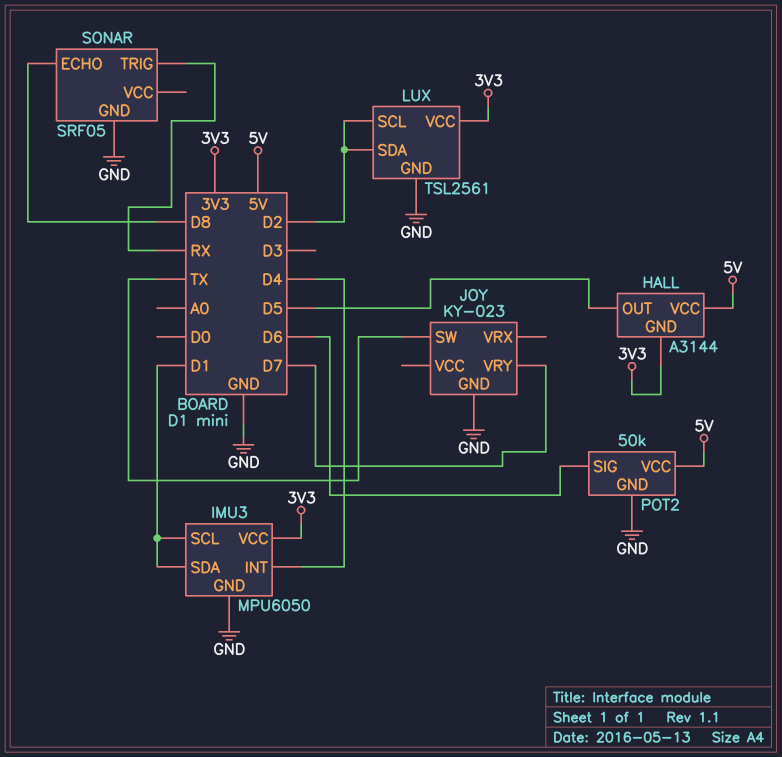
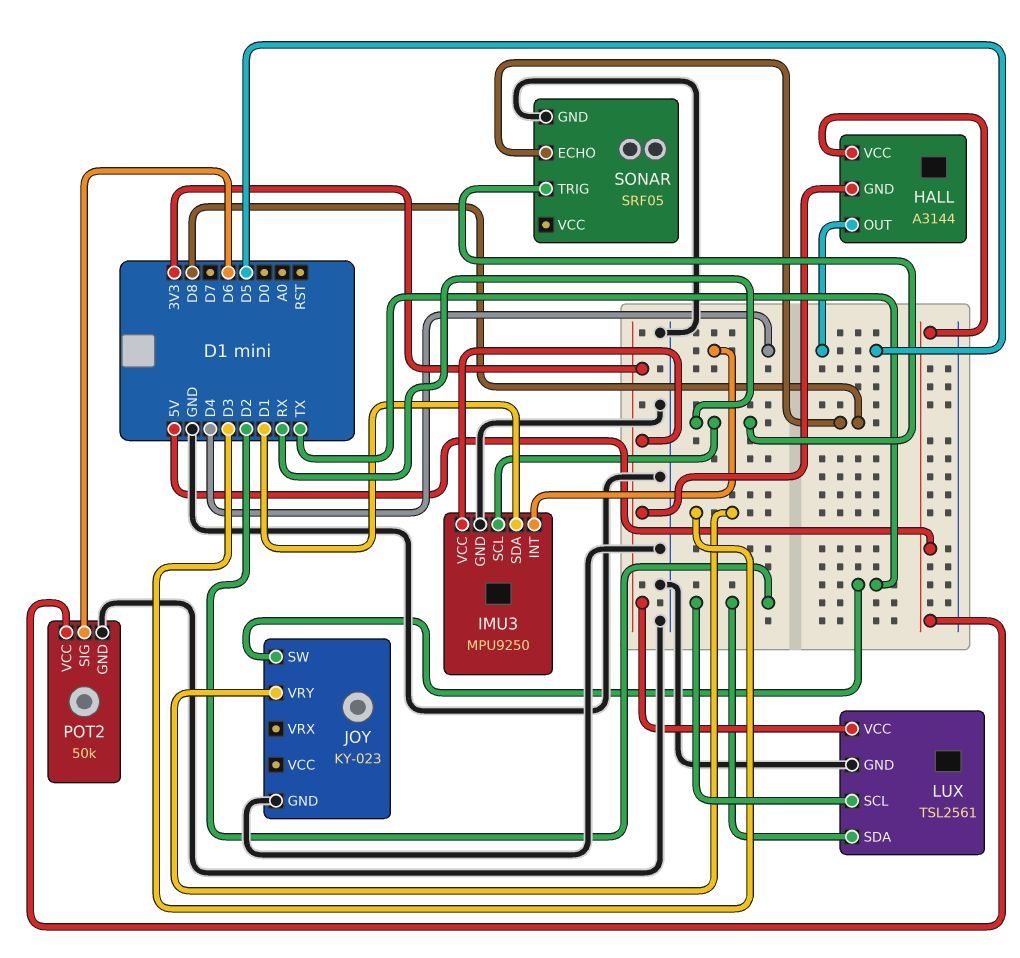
IMU3: MPU6050 -> MPU9250
IMU3 pin SCL: D1 -> RX
JOY pin VRY: D7 -> D3

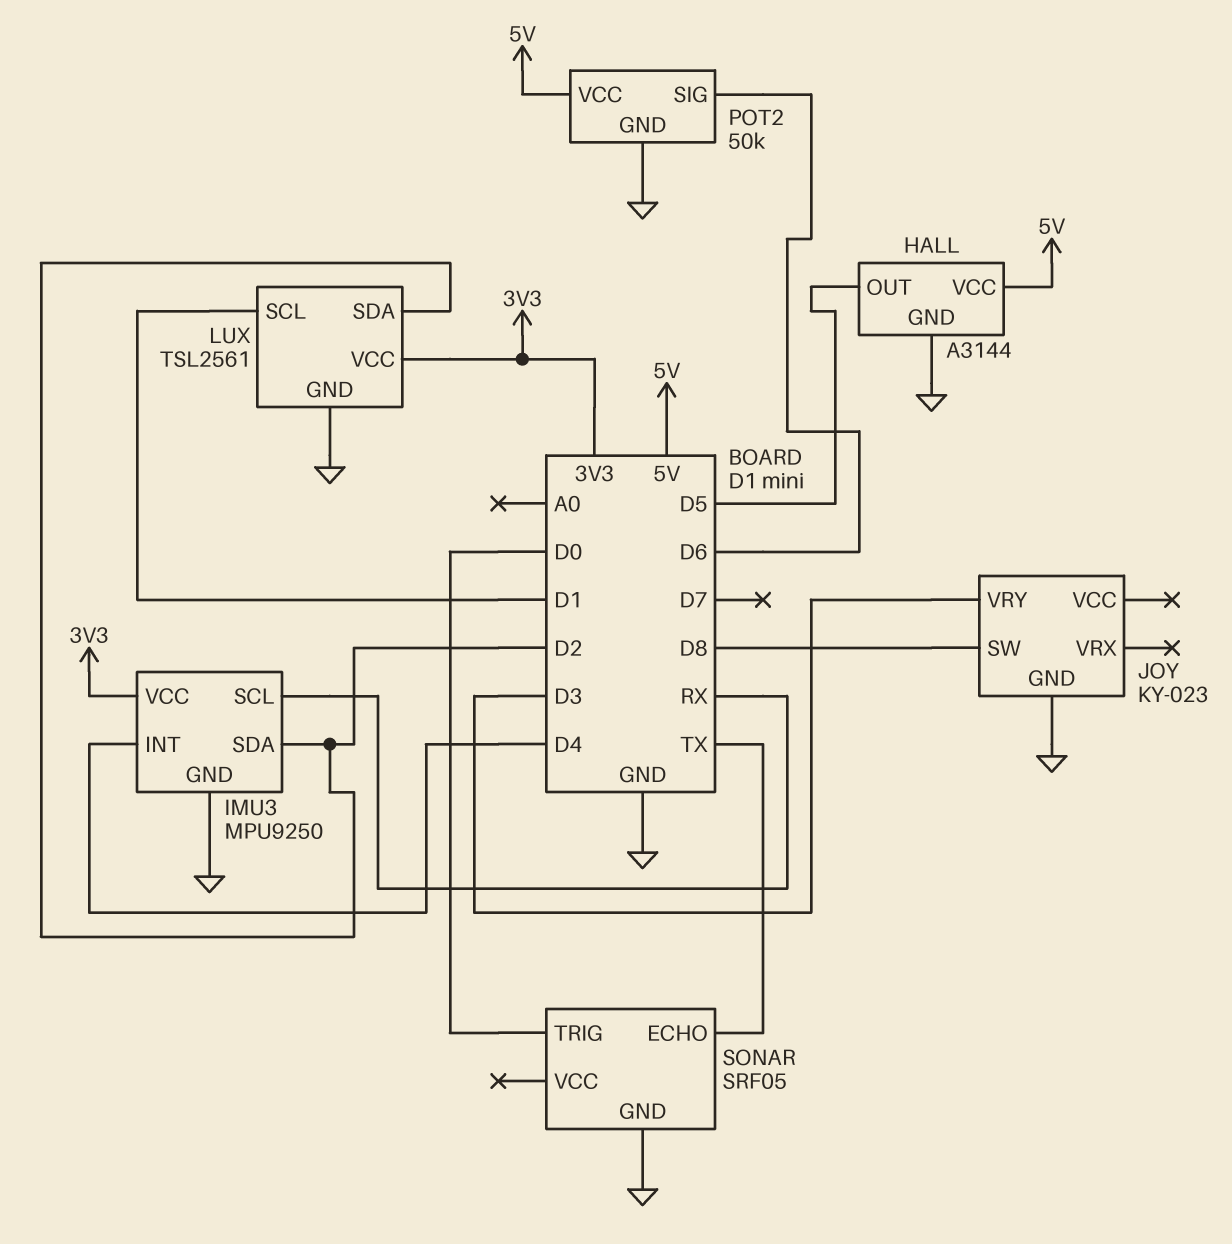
HALL pin GND: 3V3 -> GND
IMU3 pin SDA: D1 -> D2
JOY pin SW: TX -> D8
LUX pin SCL: D2 -> D1
SONAR pin ECHO: D8 -> TX
SONAR pin TRIG: RX -> D0

